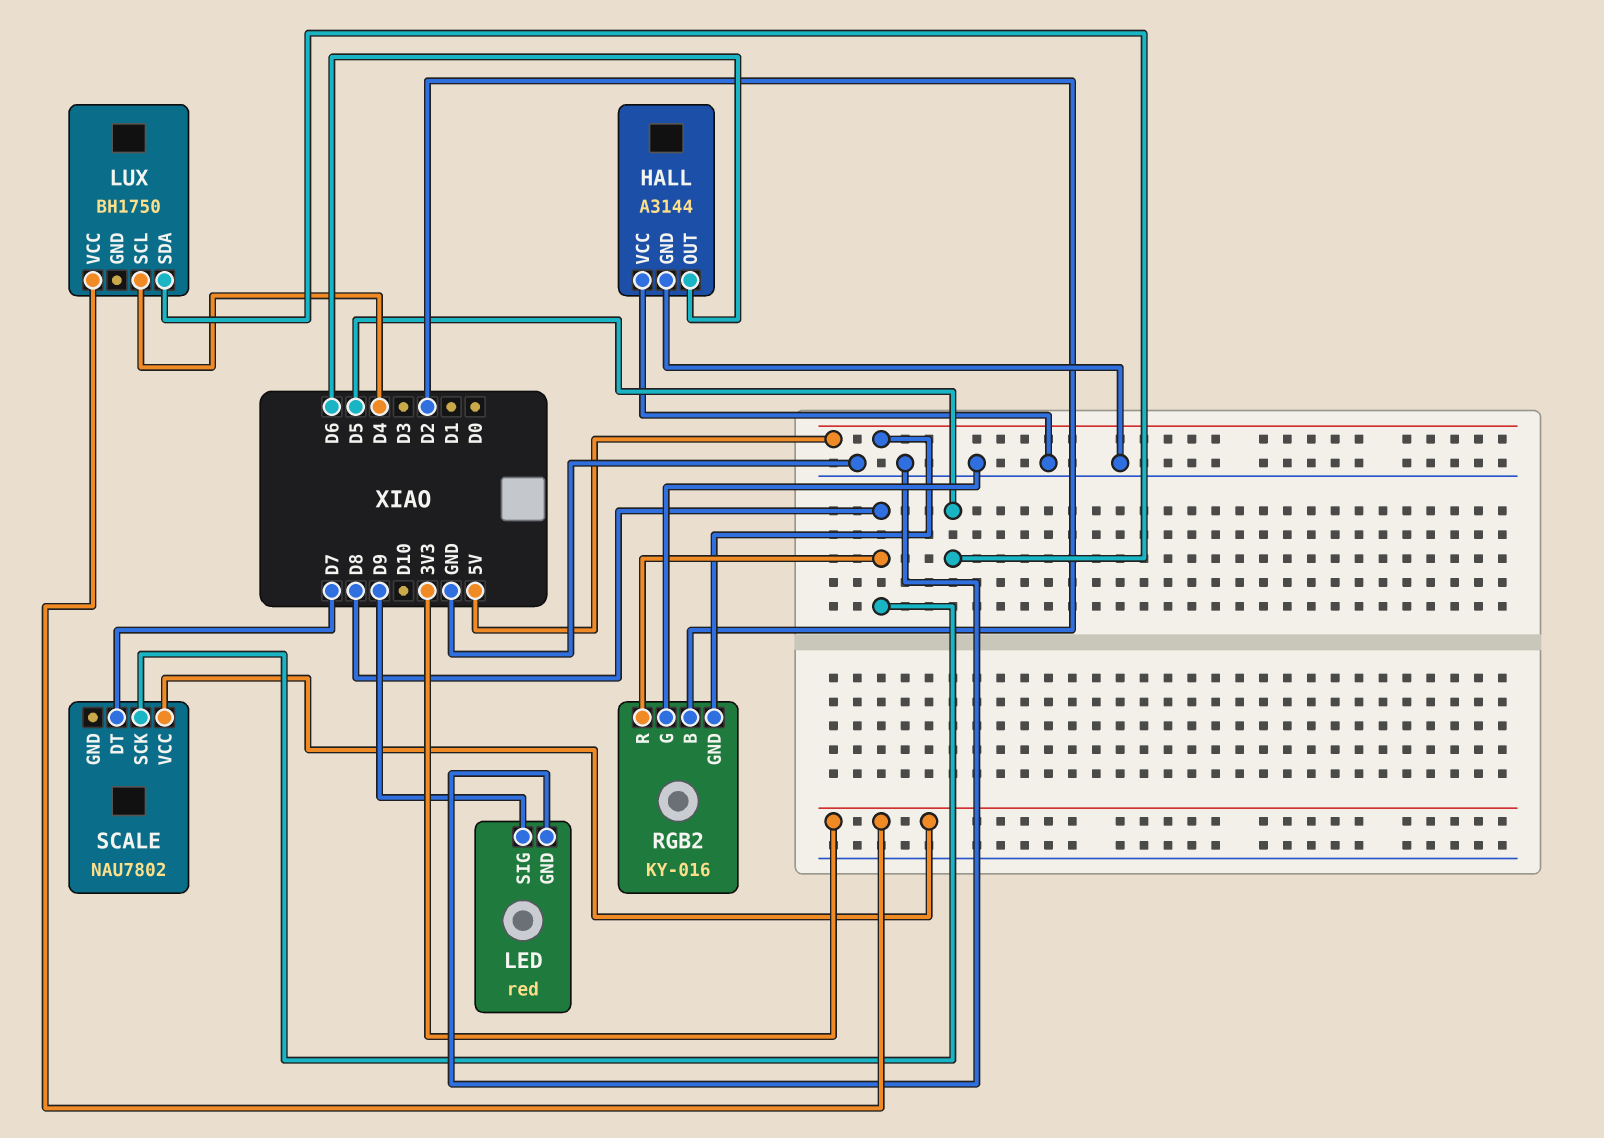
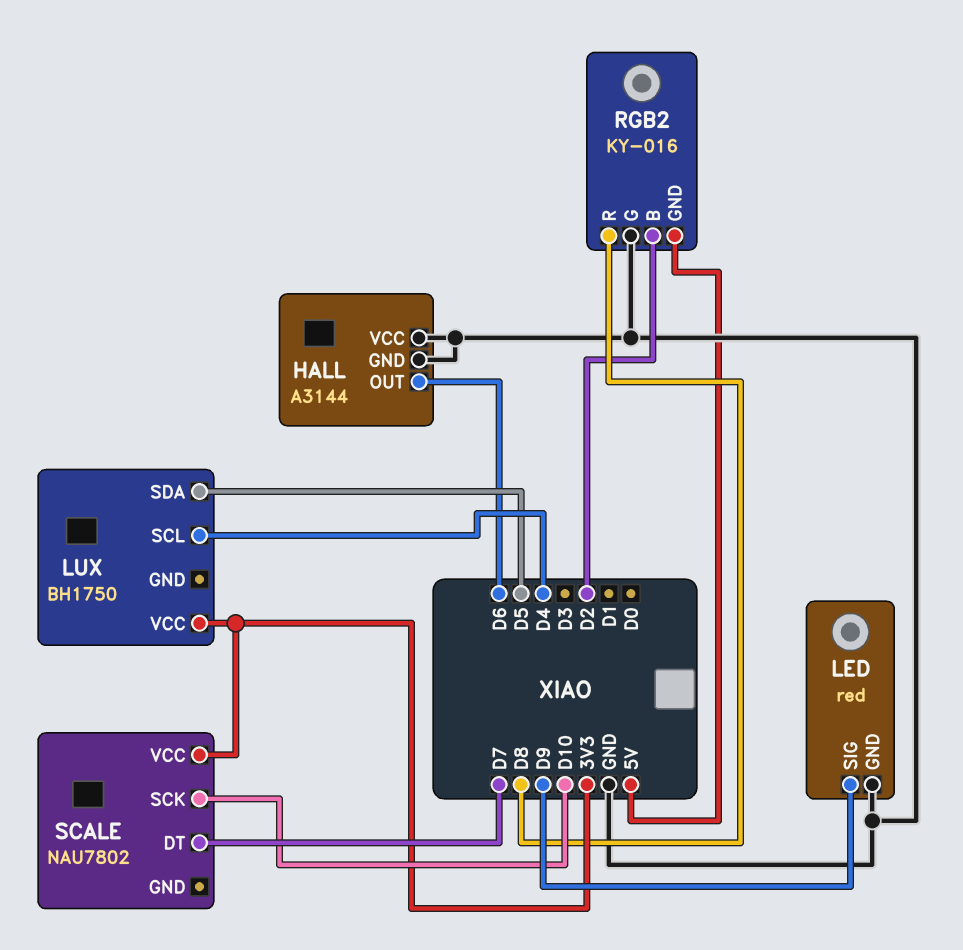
SCALE pin SCK: D8 -> D10

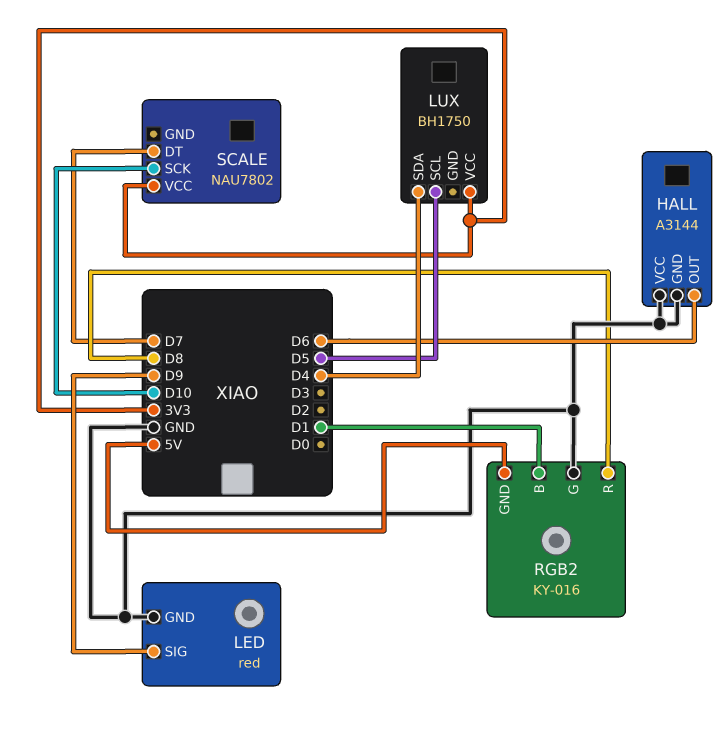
LUX pin SCL: D4 -> D5
LUX pin SDA: D5 -> D4
RGB2 pin B: D2 -> D1

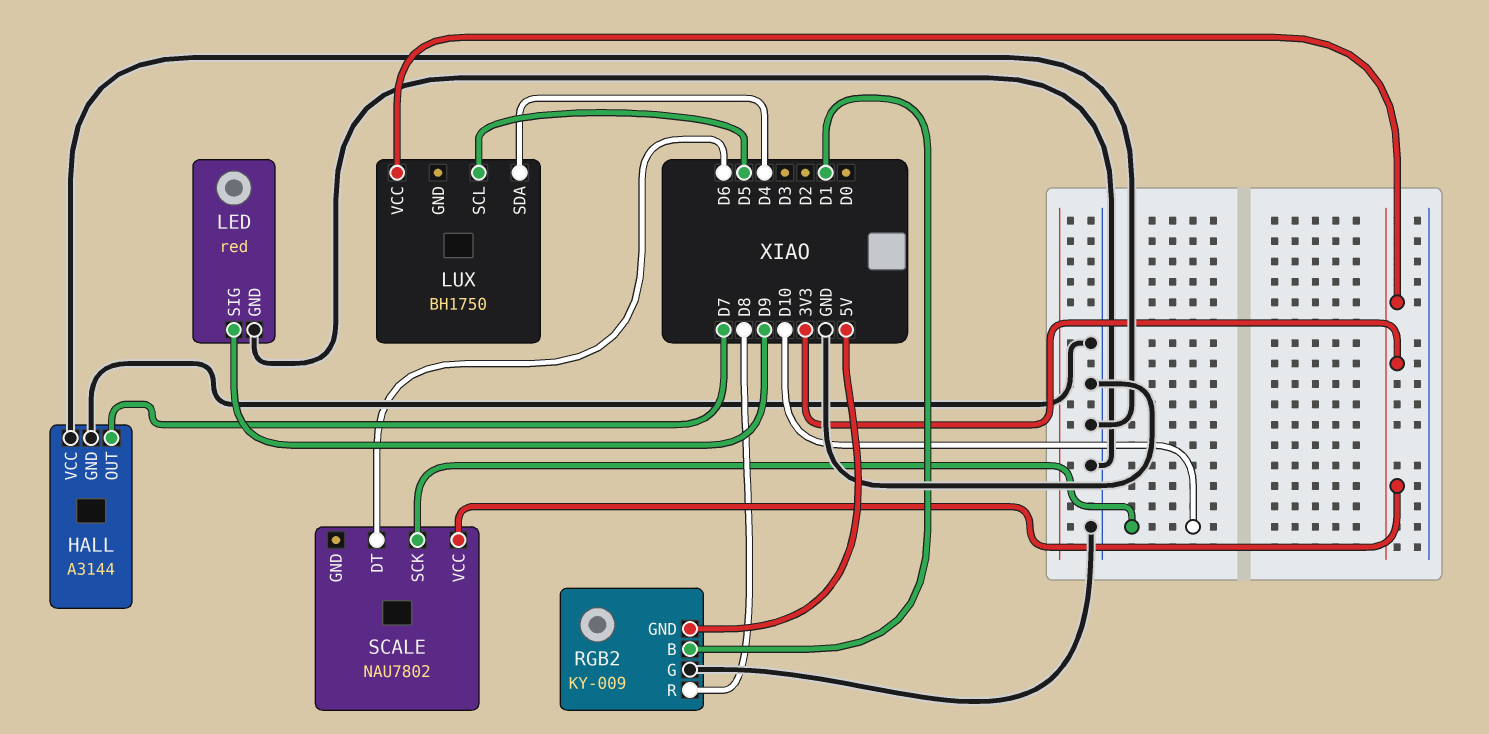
HALL pin OUT: D6 -> D7
RGB2: KY-016 -> KY-009
SCALE pin DT: D7 -> D6

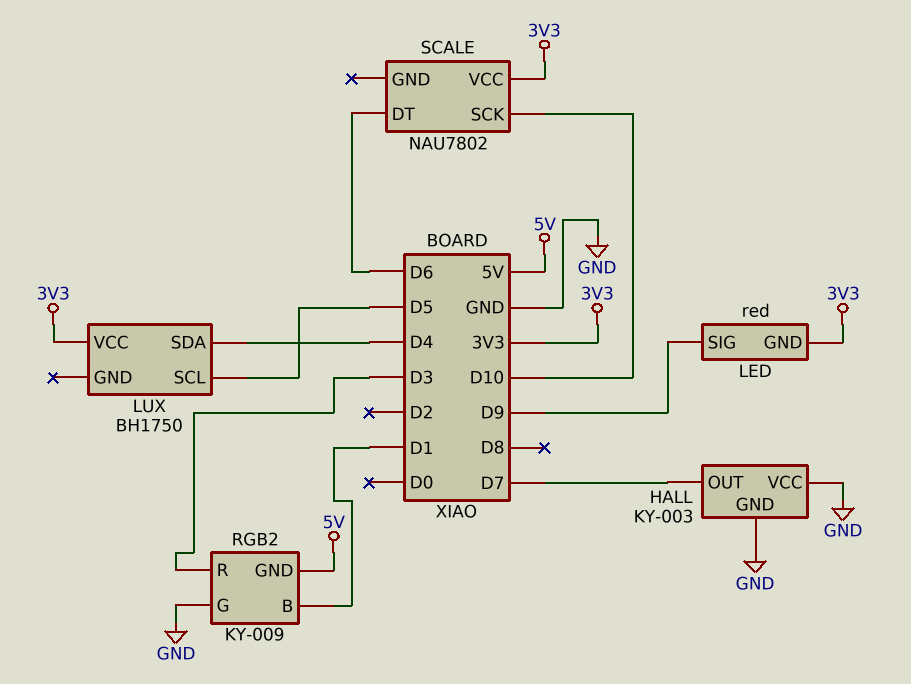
HALL: A3144 -> KY-003
LED pin GND: GND -> 3V3
RGB2 pin R: D8 -> D3

